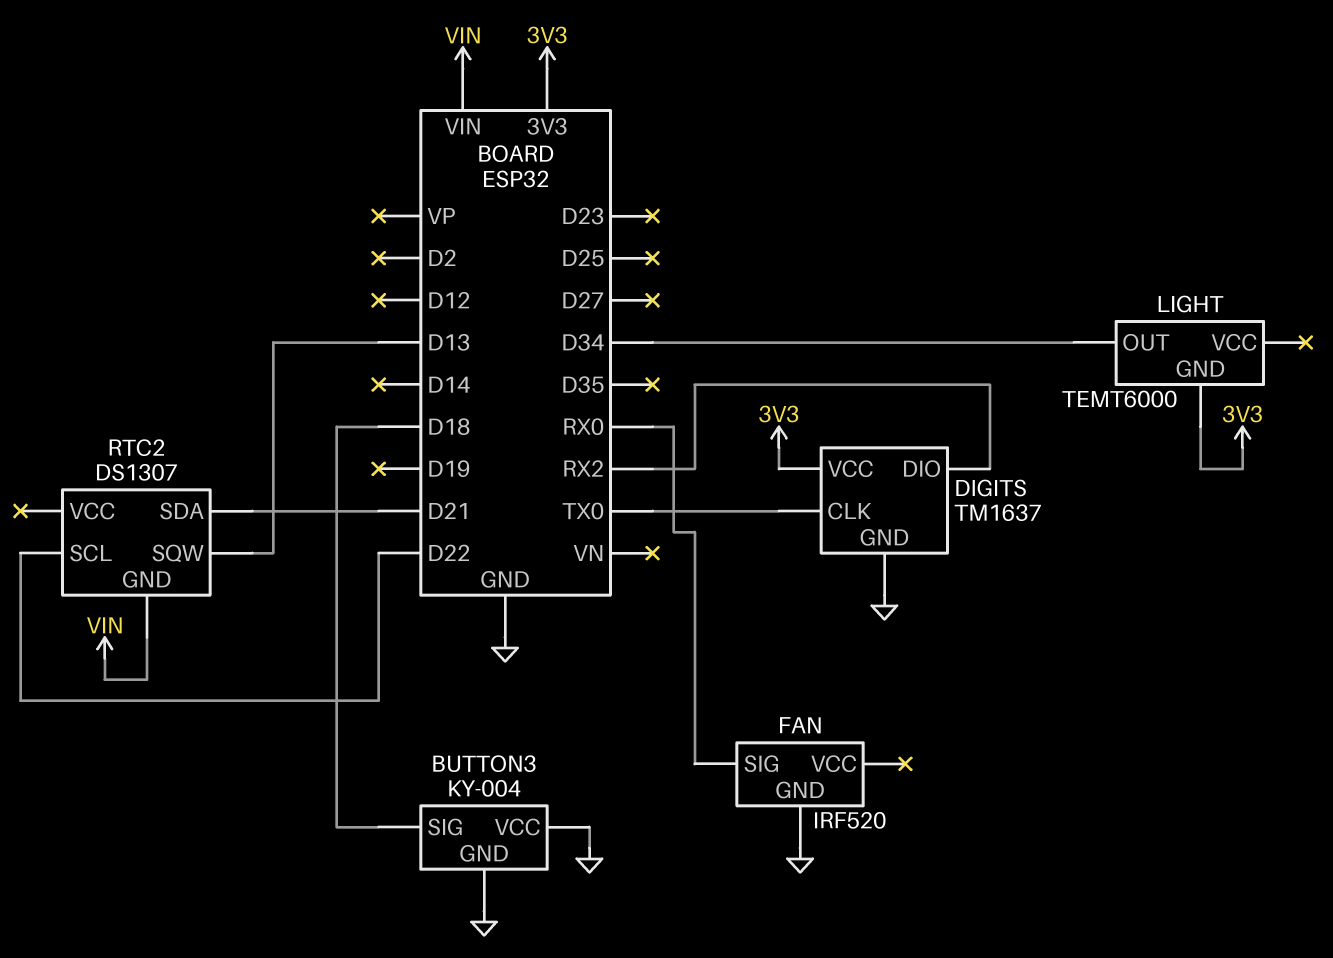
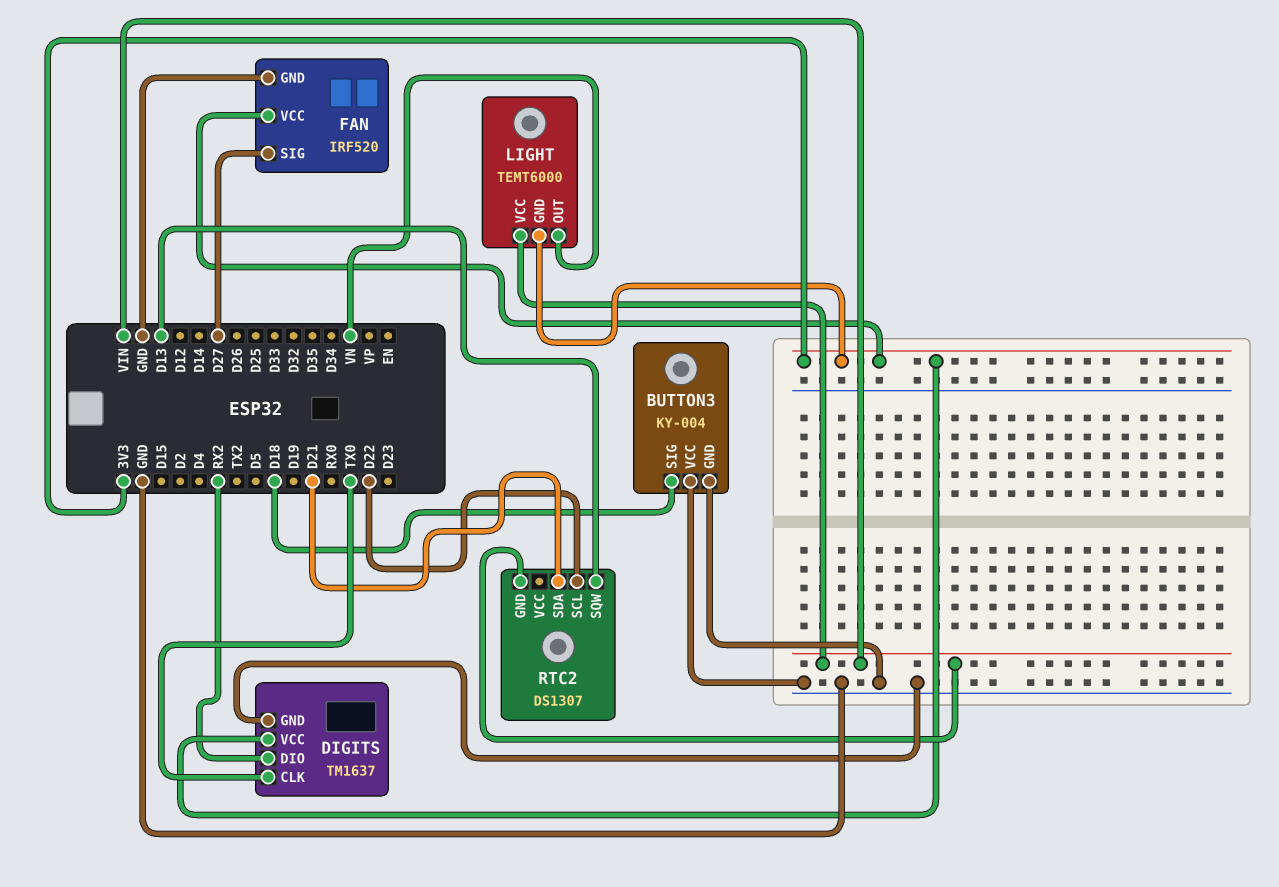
FAN pin SIG: RX0 -> D27
FAN pin VCC: none -> 3V3
LIGHT pin OUT: D34 -> VN
LIGHT pin VCC: none -> VIN

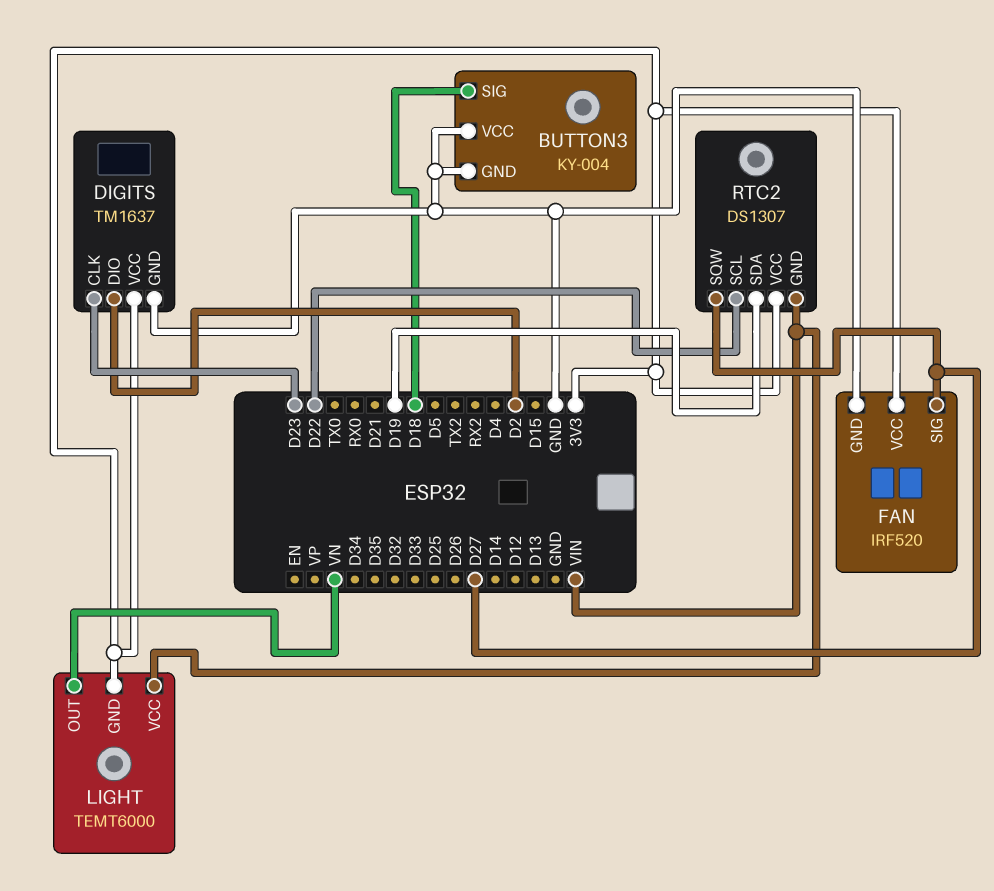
DIGITS pin CLK: TX0 -> D23
DIGITS pin DIO: RX2 -> D2
RTC2 pin SDA: D21 -> D19
RTC2 pin SQW: D13 -> D27
RTC2 pin VCC: none -> 3V3

